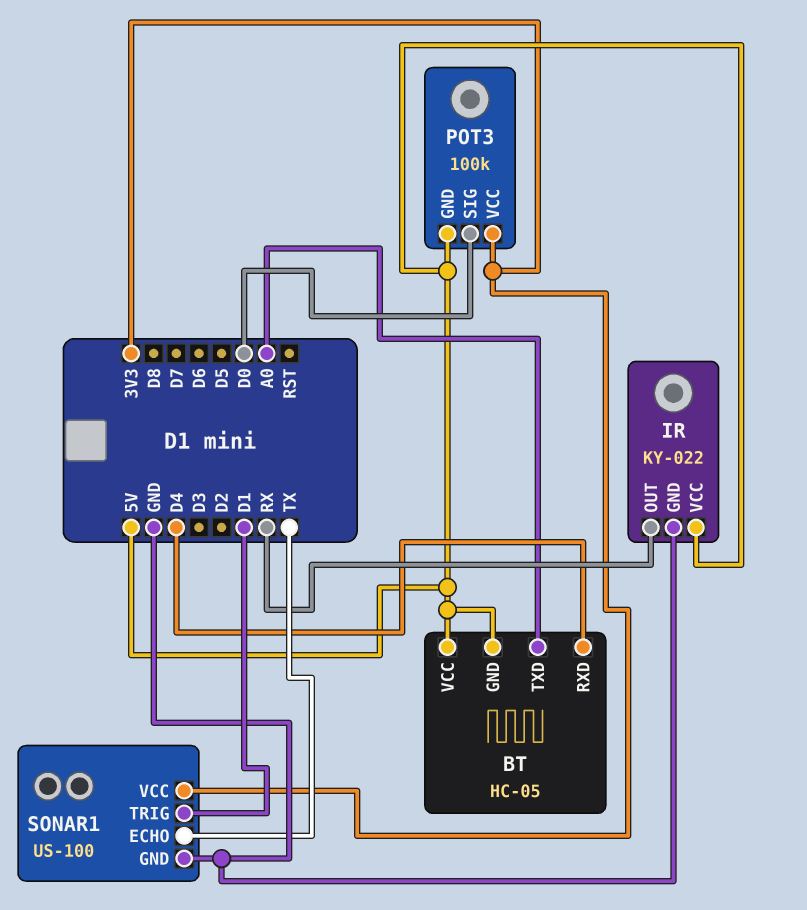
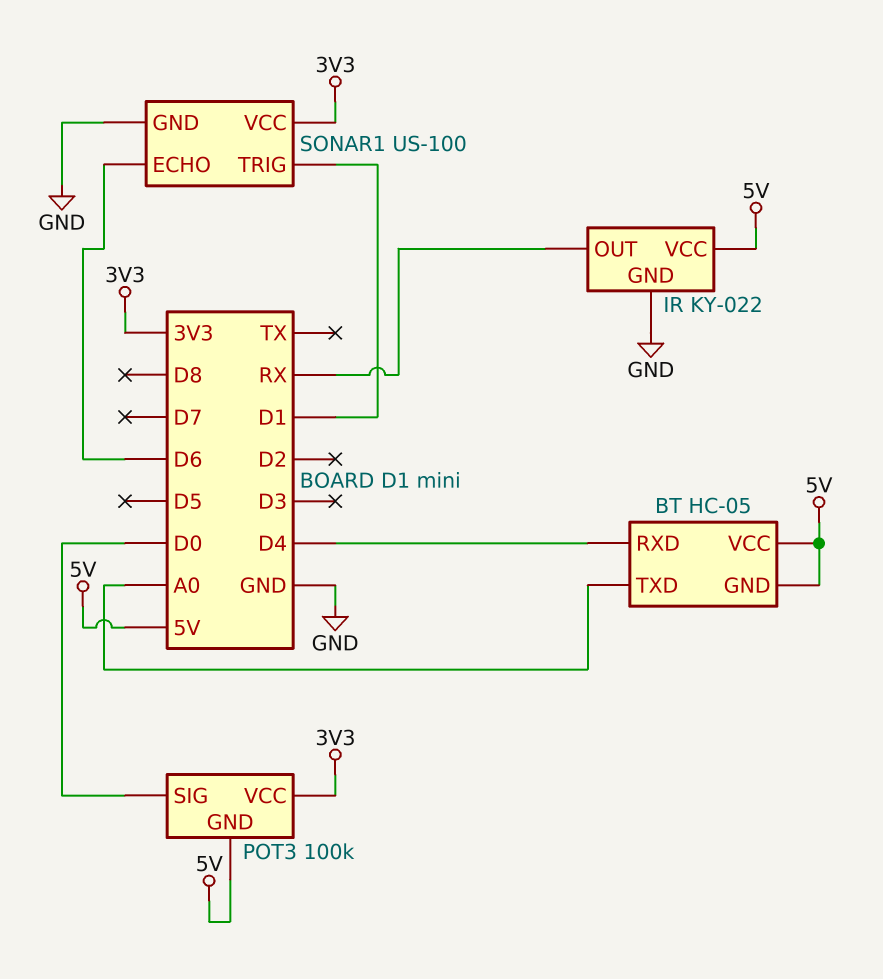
SONAR1 pin ECHO: TX -> D6

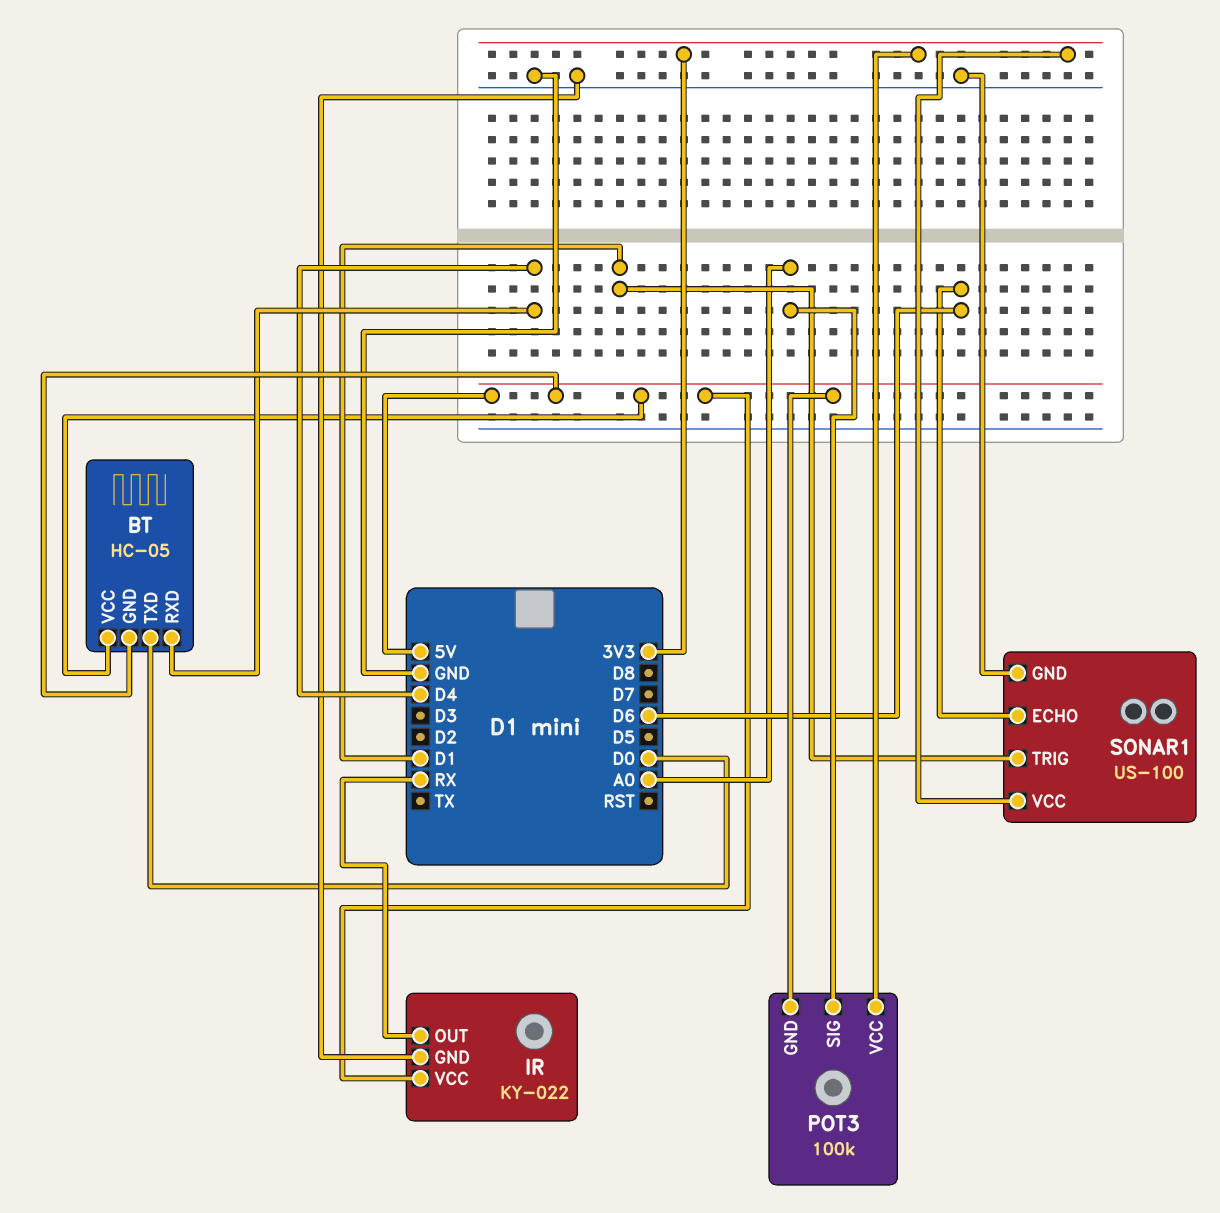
BT pin TXD: A0 -> D0
POT3 pin SIG: D0 -> A0

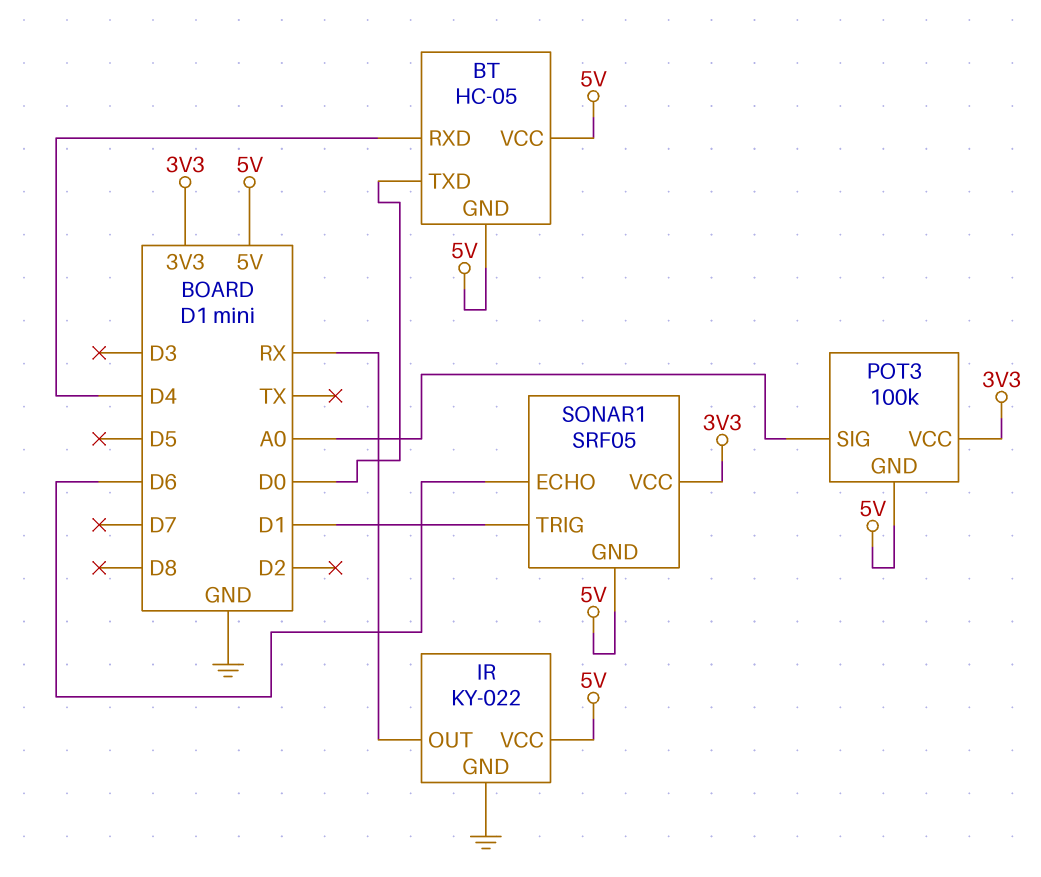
SONAR1: US-100 -> SRF05
SONAR1 pin GND: GND -> 5V

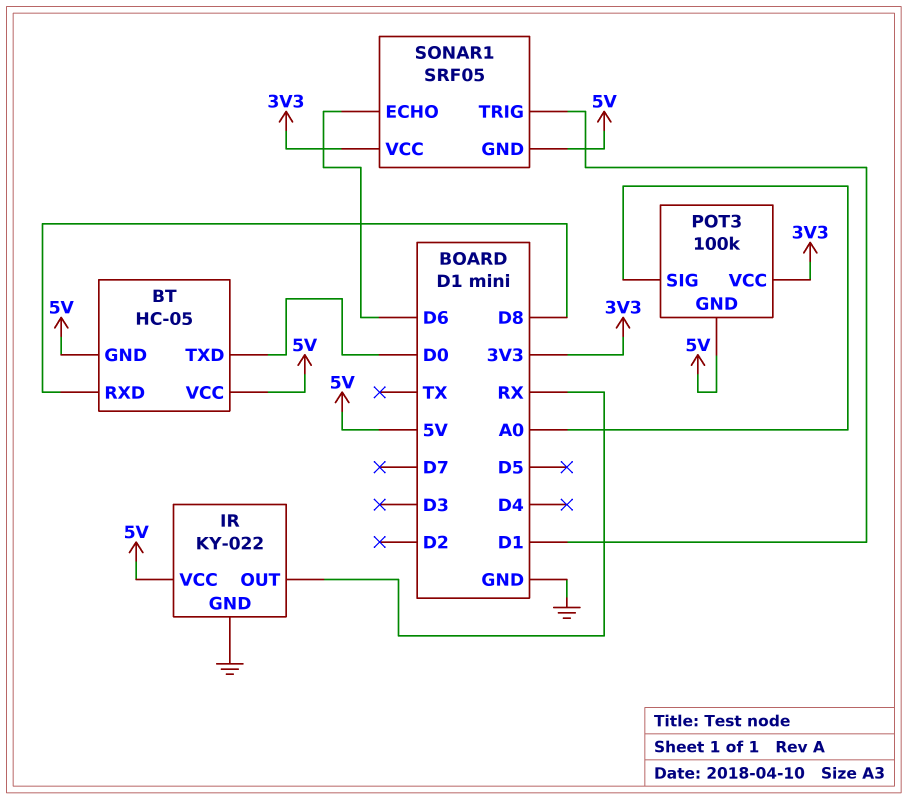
BT pin RXD: D4 -> D8

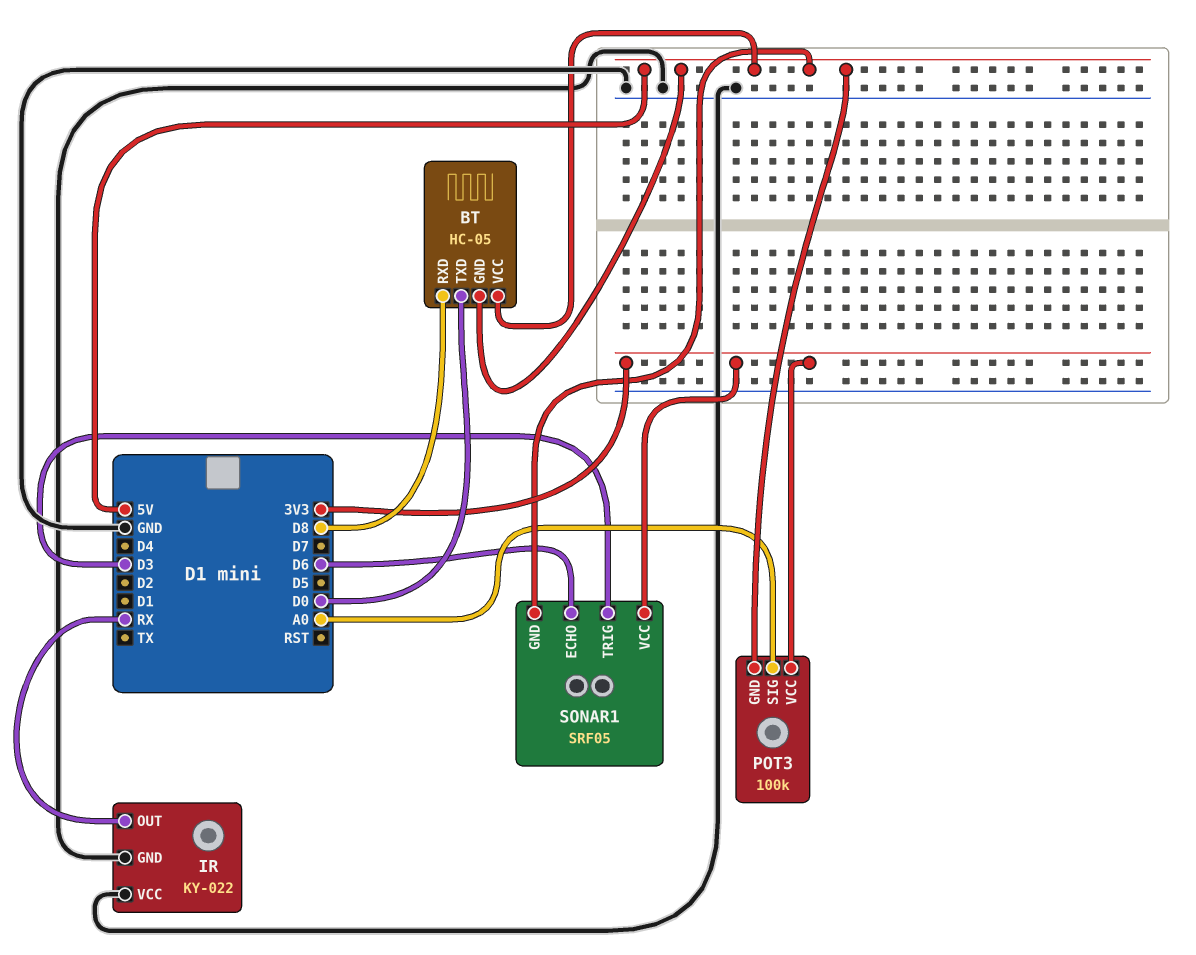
IR pin VCC: 5V -> GND
SONAR1 pin TRIG: D1 -> D3

